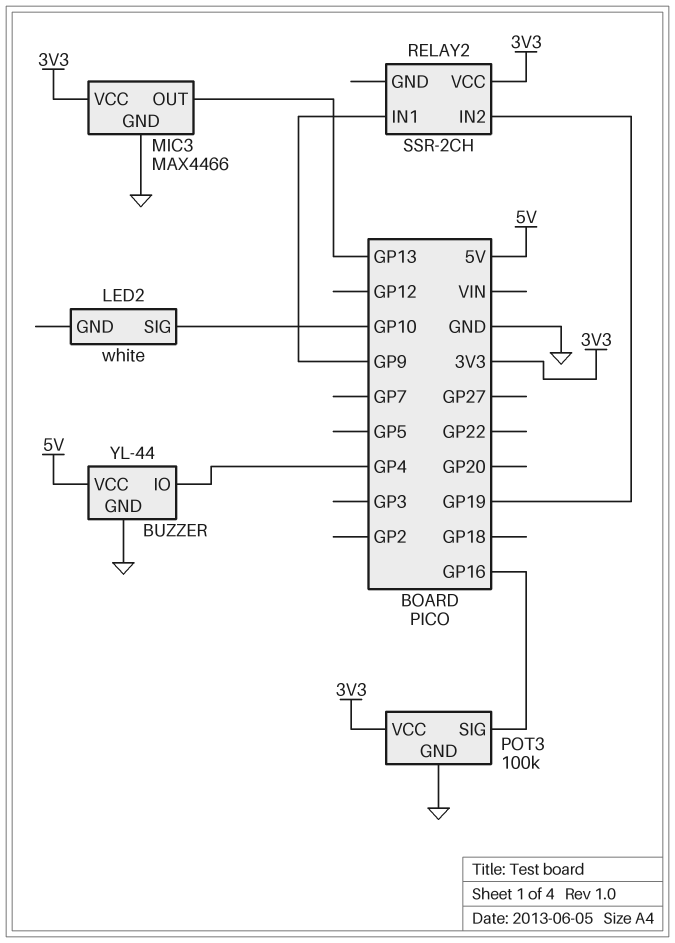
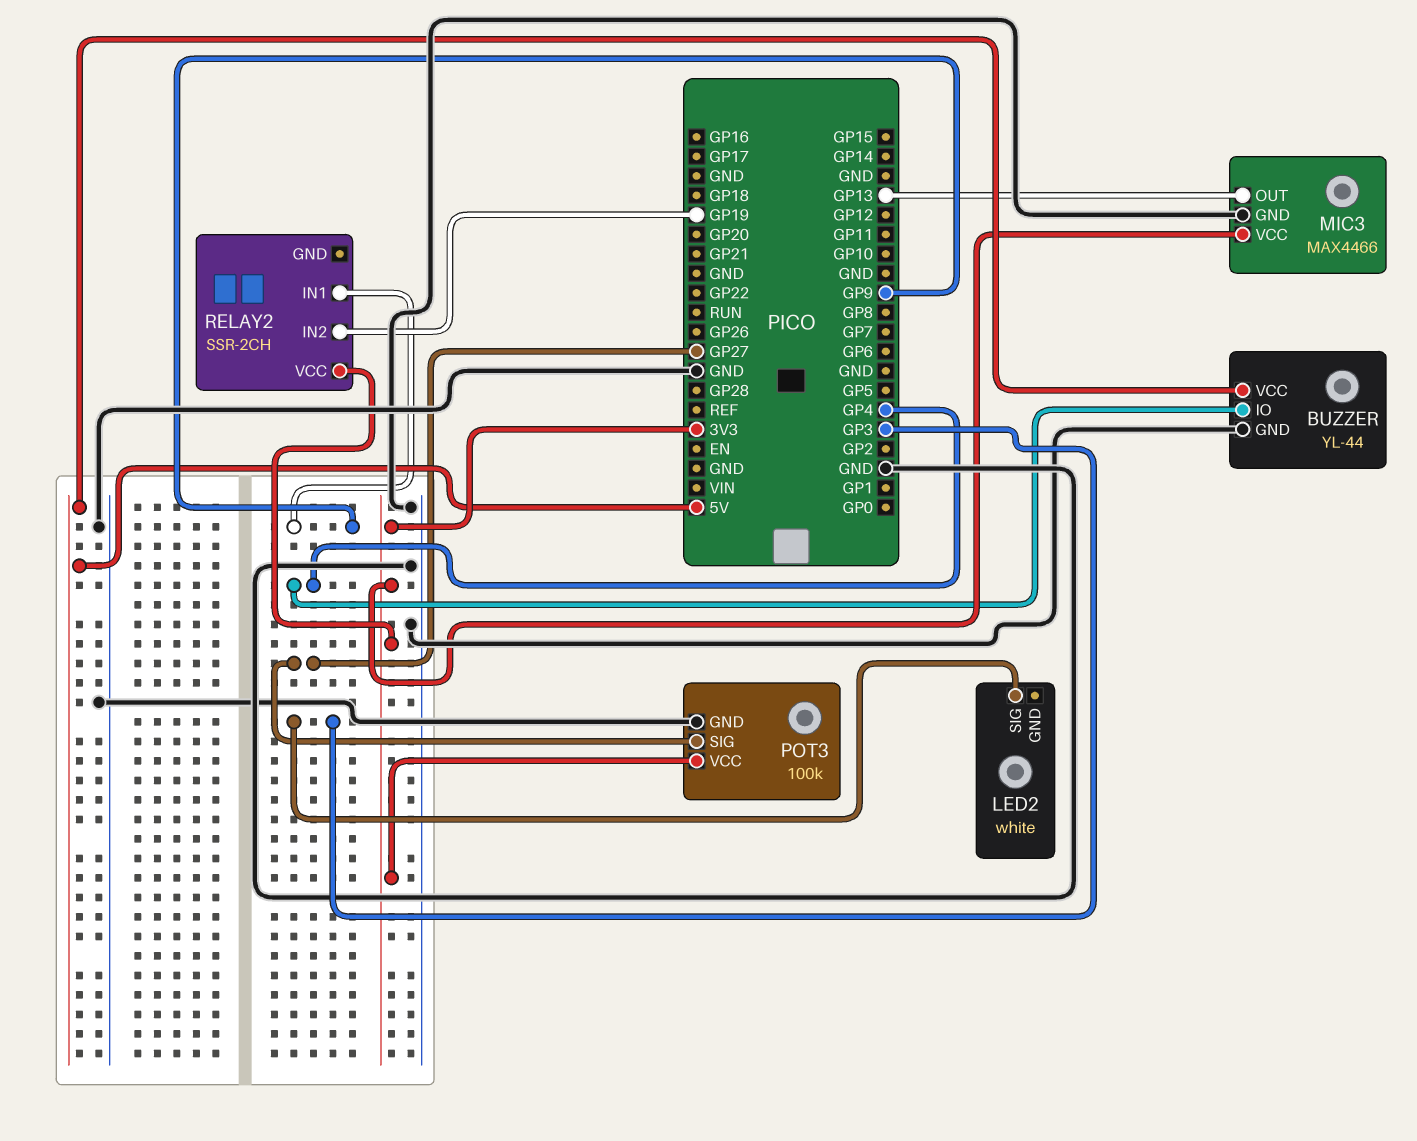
LED2 pin SIG: GP10 -> GP3
POT3 pin SIG: GP16 -> GP27

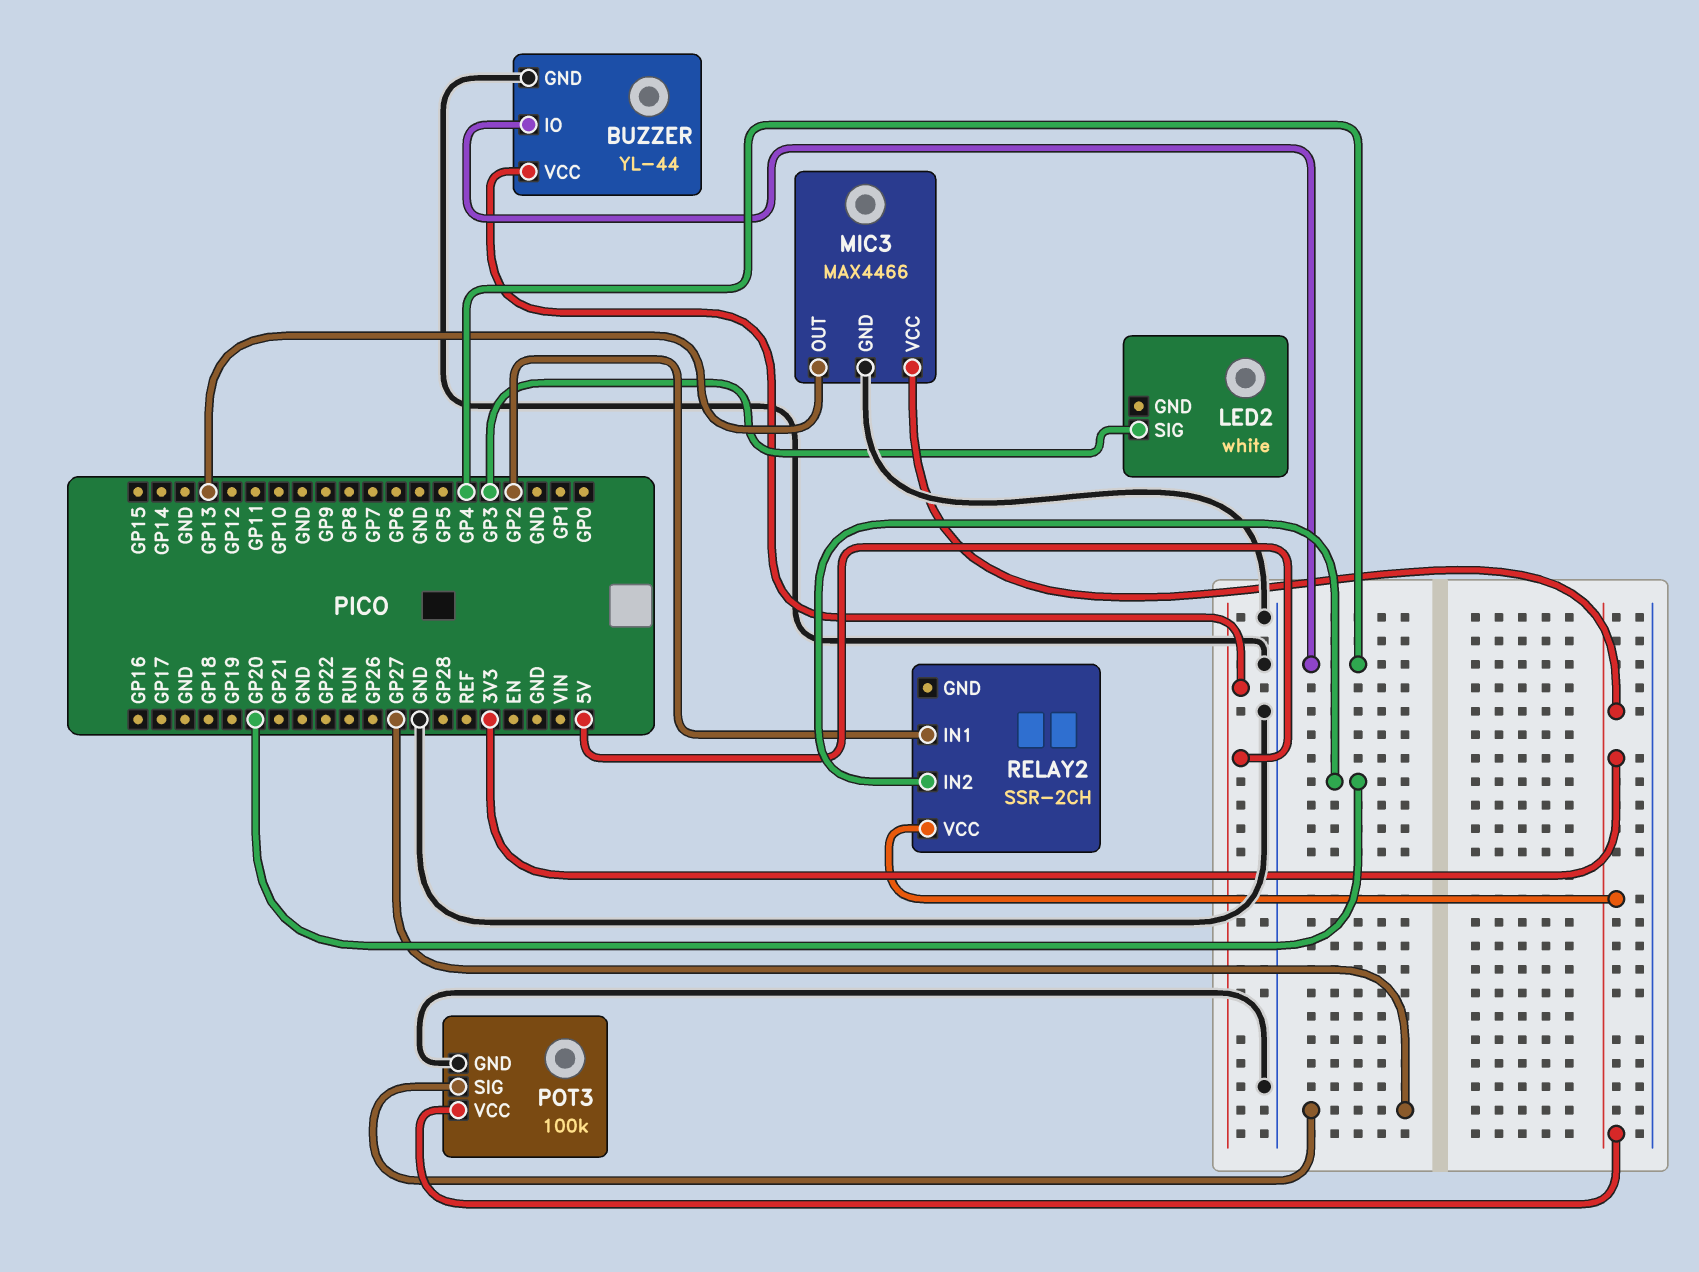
RELAY2 pin IN1: GP9 -> GP2
RELAY2 pin IN2: GP19 -> GP20

